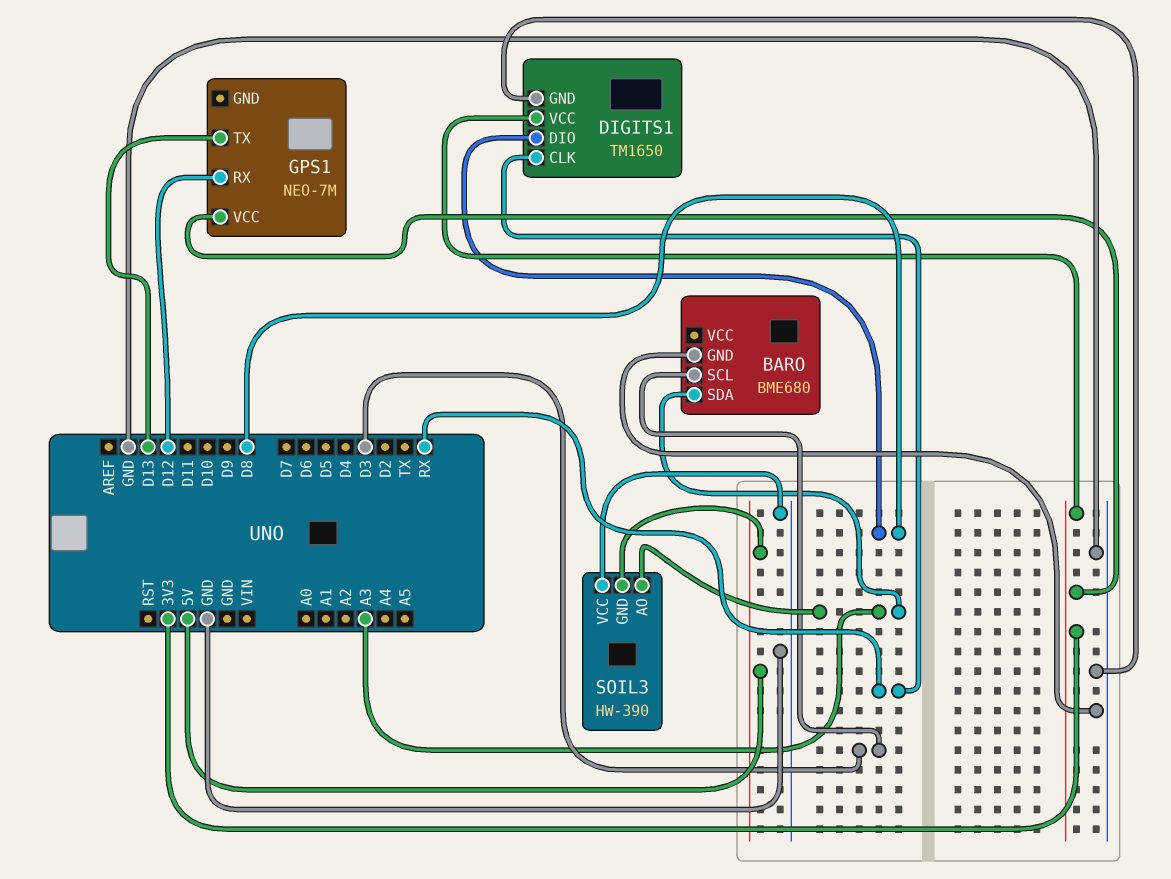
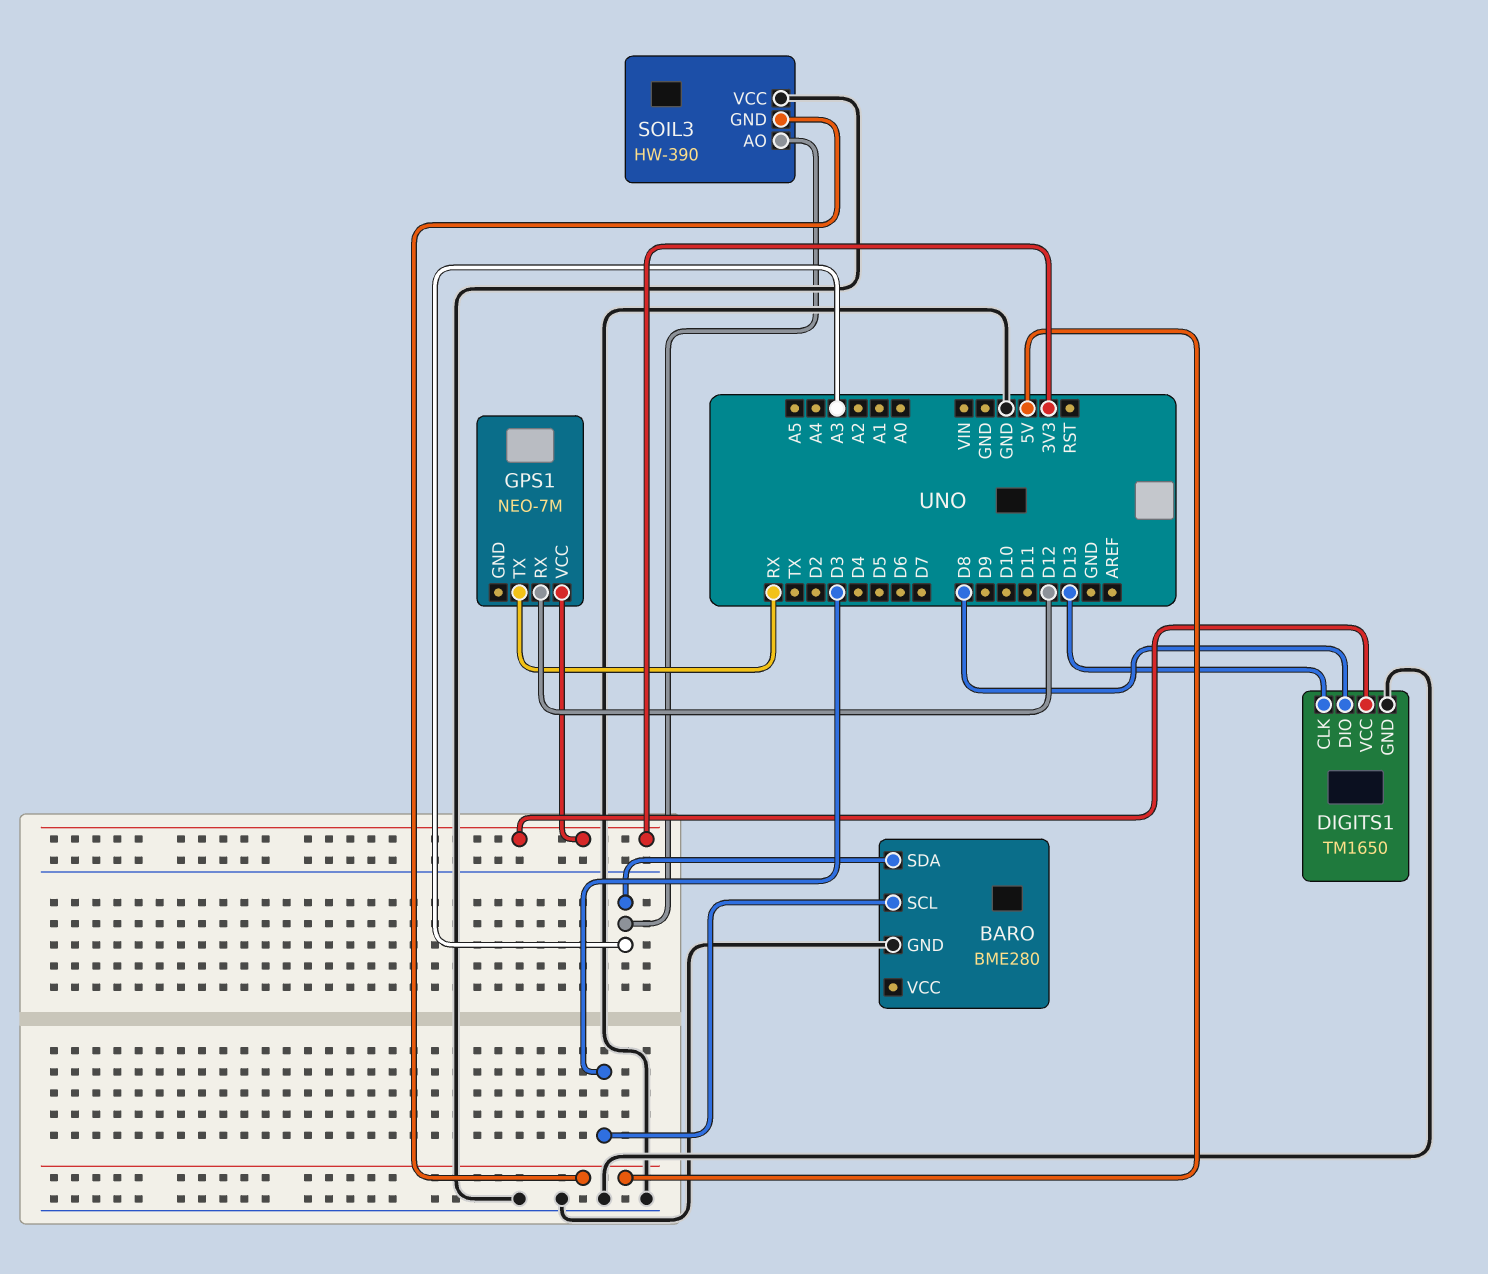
BARO: BME680 -> BME280
DIGITS1 pin CLK: RX -> D13
GPS1 pin TX: D13 -> RX

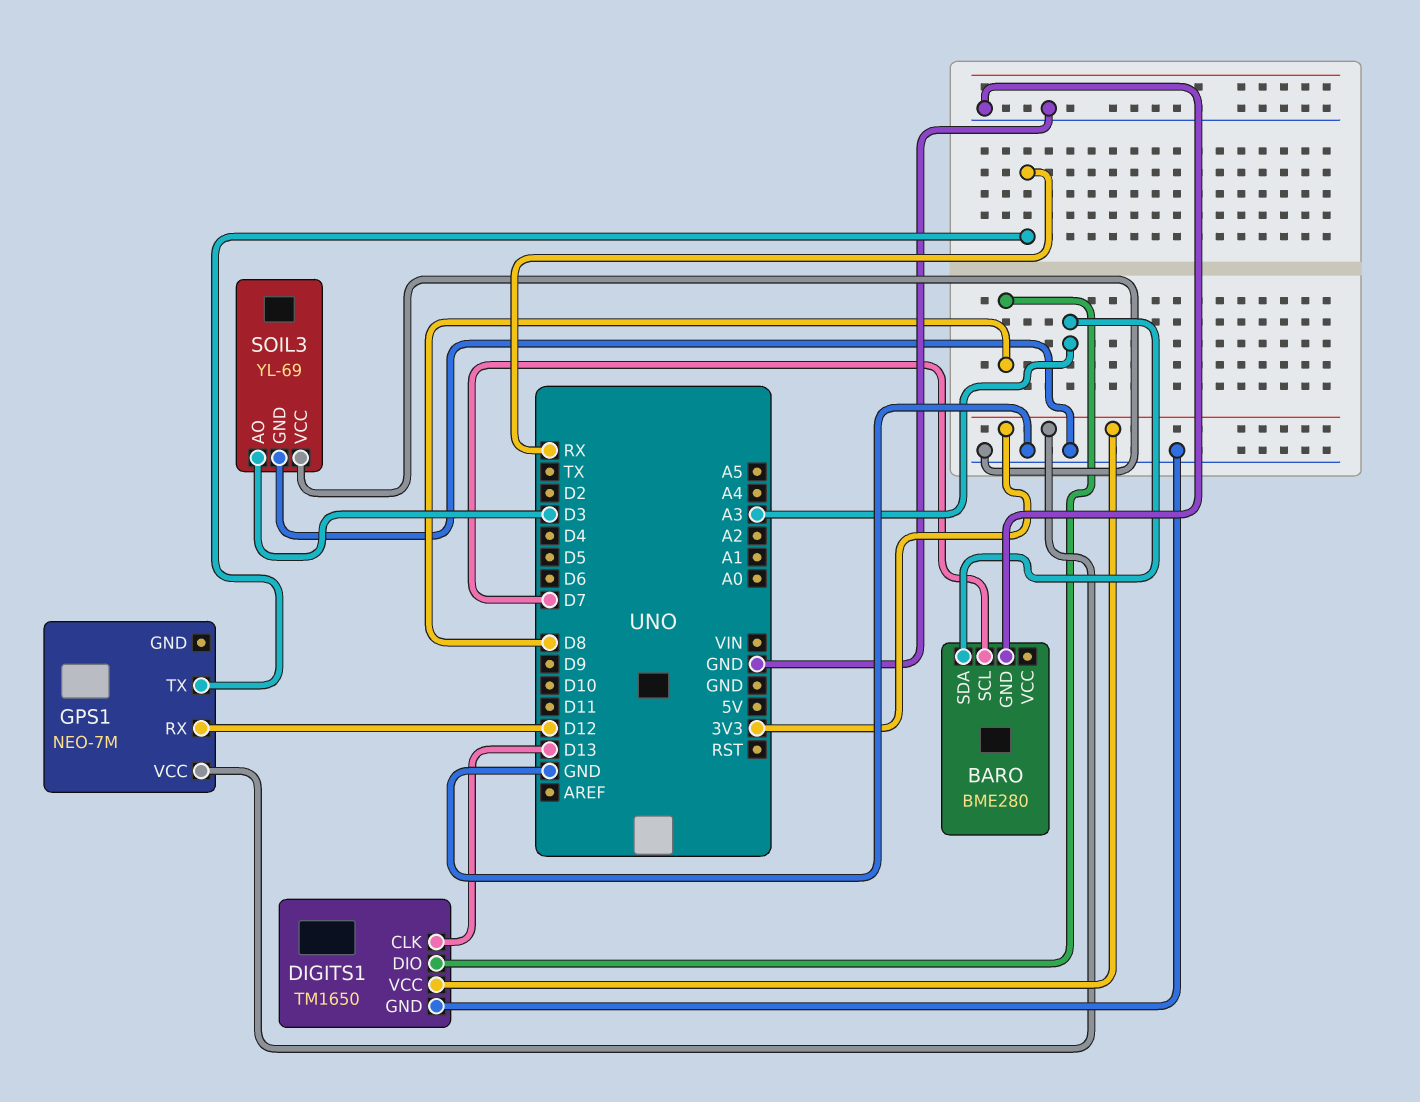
BARO pin SCL: D3 -> D7
SOIL3: HW-390 -> YL-69
SOIL3 pin AO: A3 -> D3
SOIL3 pin GND: 5V -> GND

